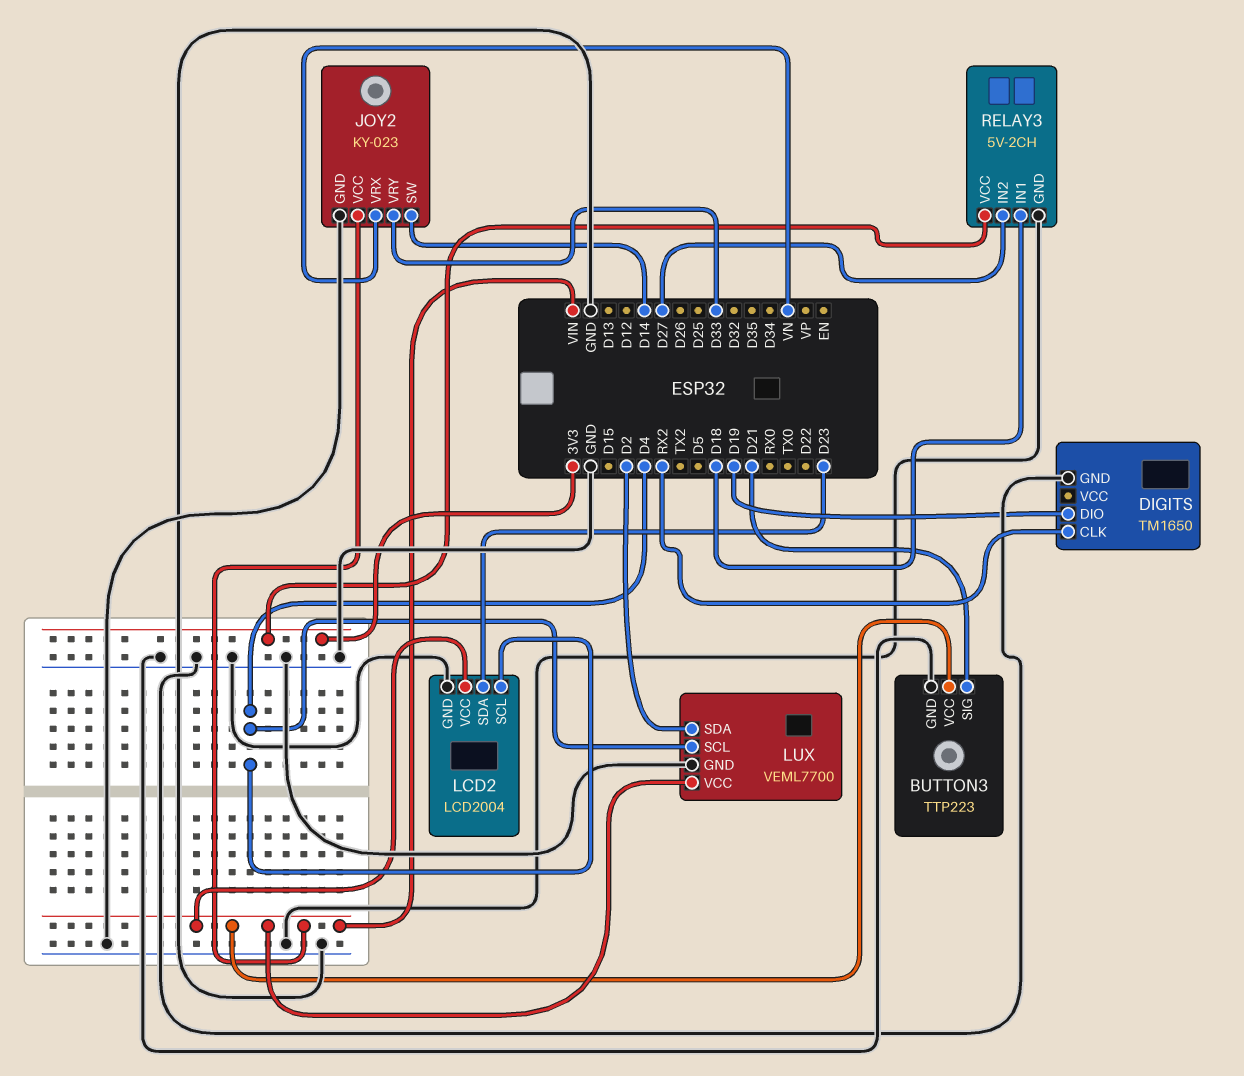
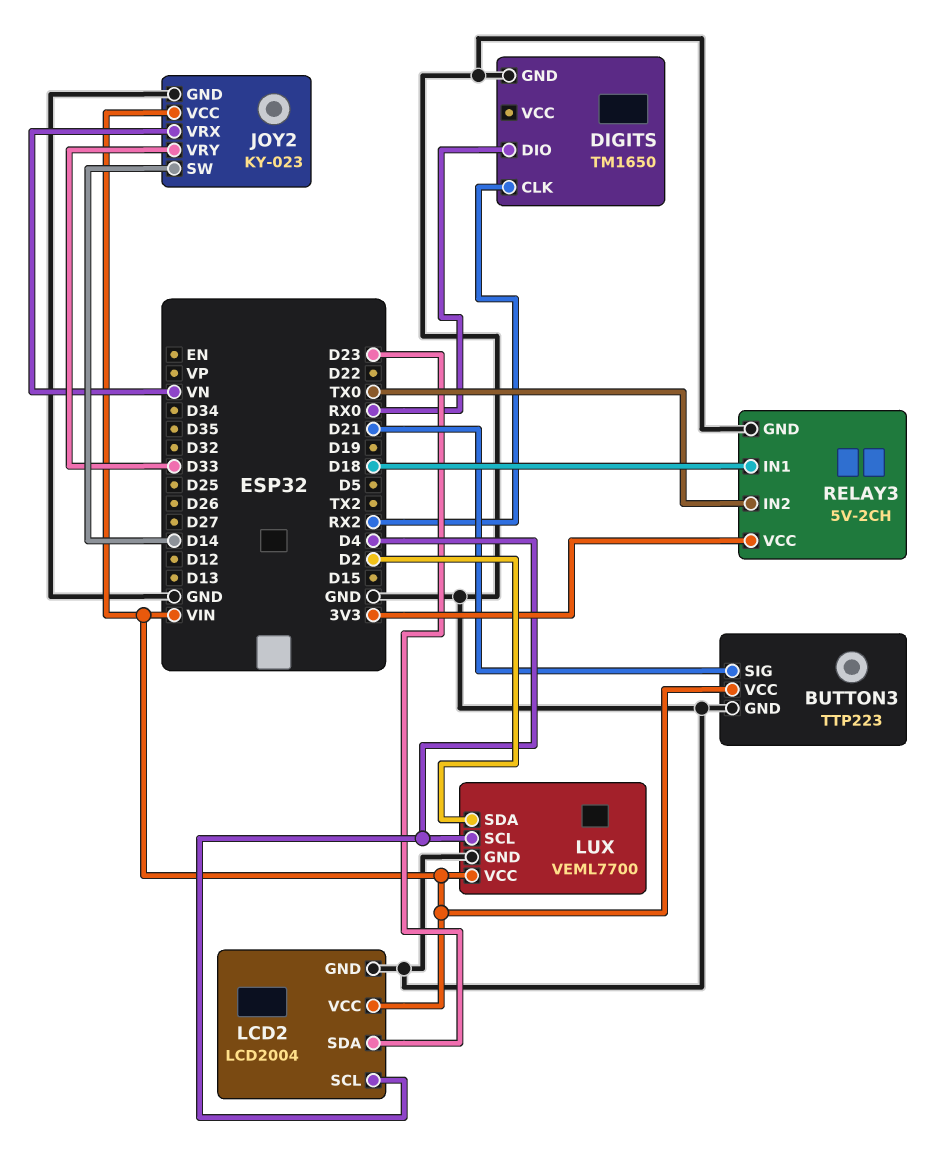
DIGITS pin DIO: D19 -> RX0
RELAY3 pin IN2: D27 -> TX0

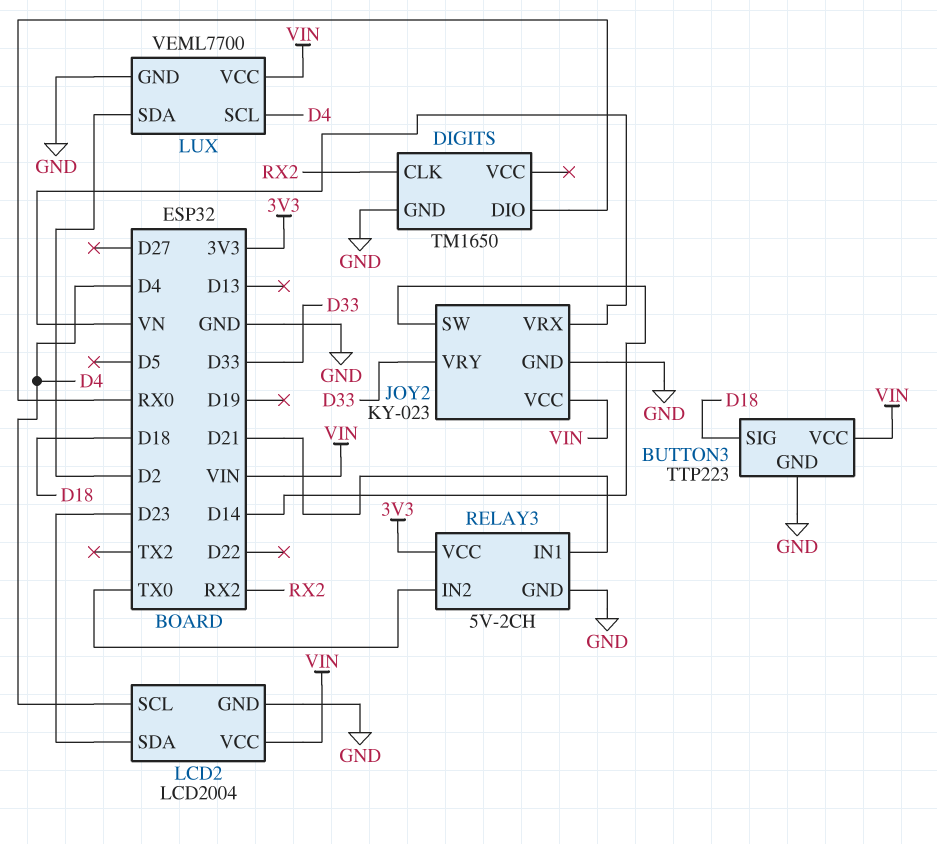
BUTTON3 pin SIG: D21 -> D18
RELAY3 pin IN1: D18 -> D21

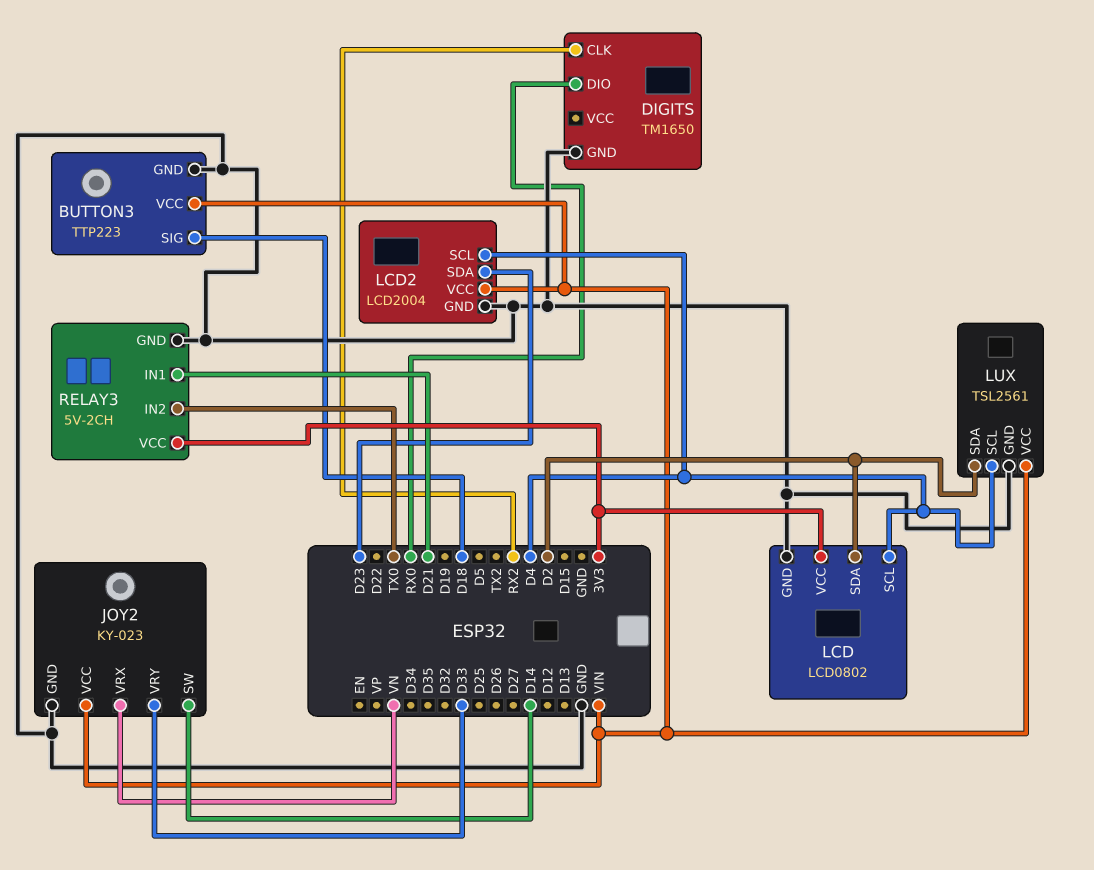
LCD: none -> LCD0802
LCD pin GND: none -> GND
LCD pin SCL: none -> D4
LCD pin SDA: none -> D2
LCD pin VCC: none -> 3V3
LUX: VEML7700 -> TSL2561

